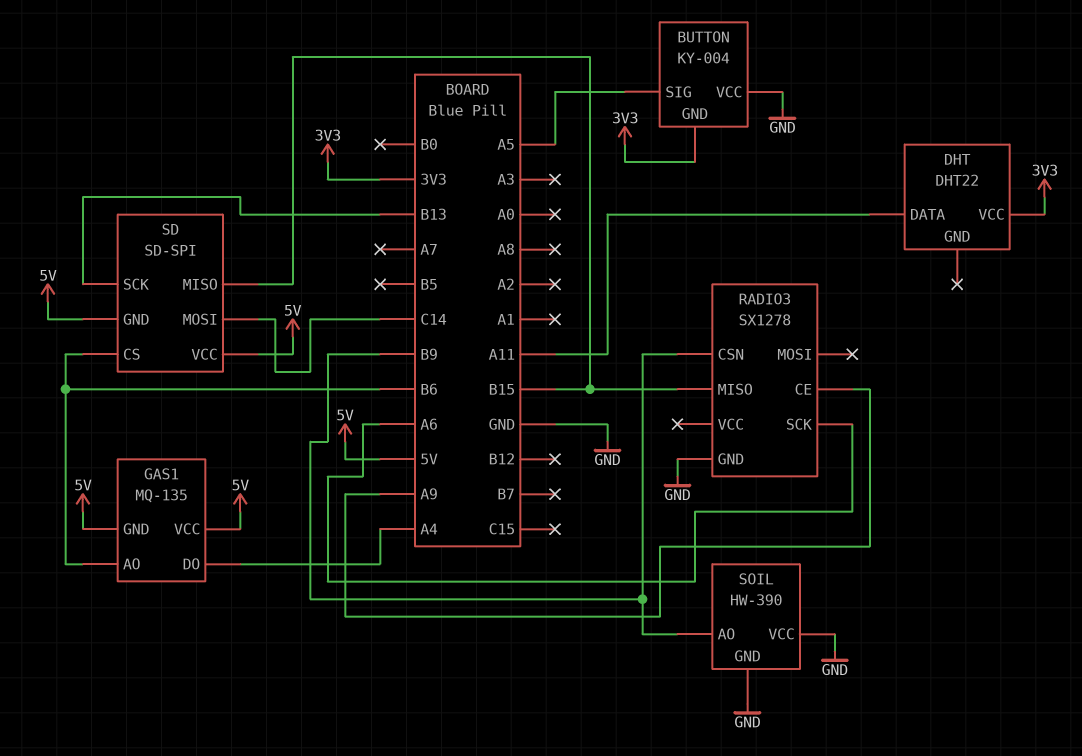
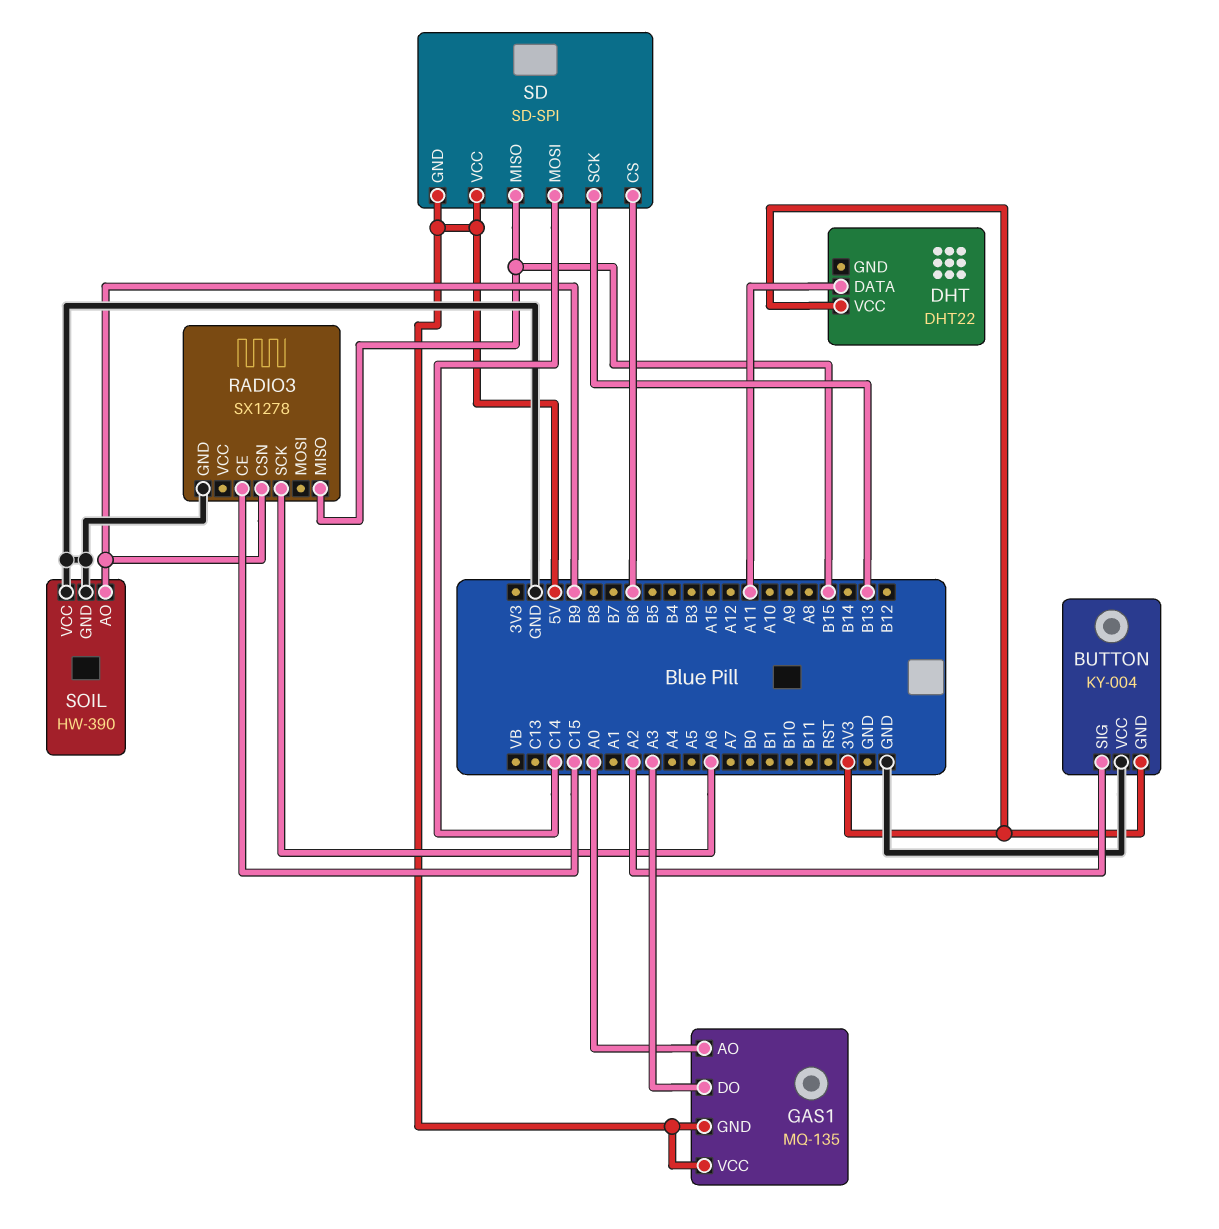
BUTTON pin SIG: A5 -> A2
GAS1 pin AO: B6 -> A0
GAS1 pin DO: A4 -> A3
RADIO3 pin CE: A9 -> C15

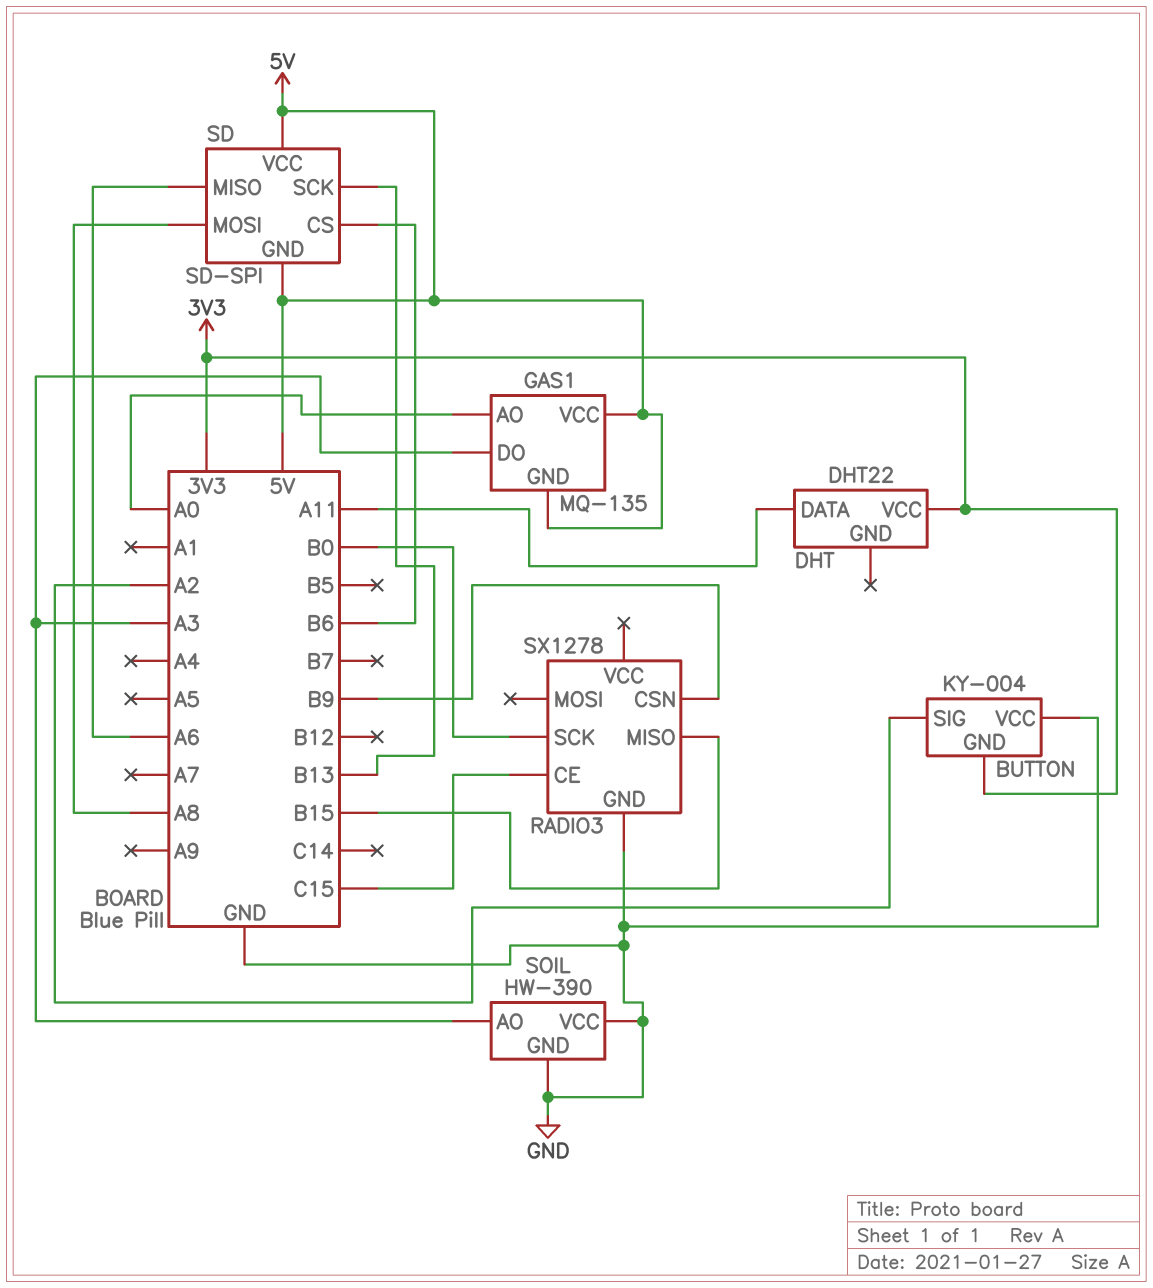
RADIO3 pin SCK: A6 -> B0
SD pin MISO: B15 -> A6
SD pin MOSI: C14 -> A8
SOIL pin AO: B9 -> A3

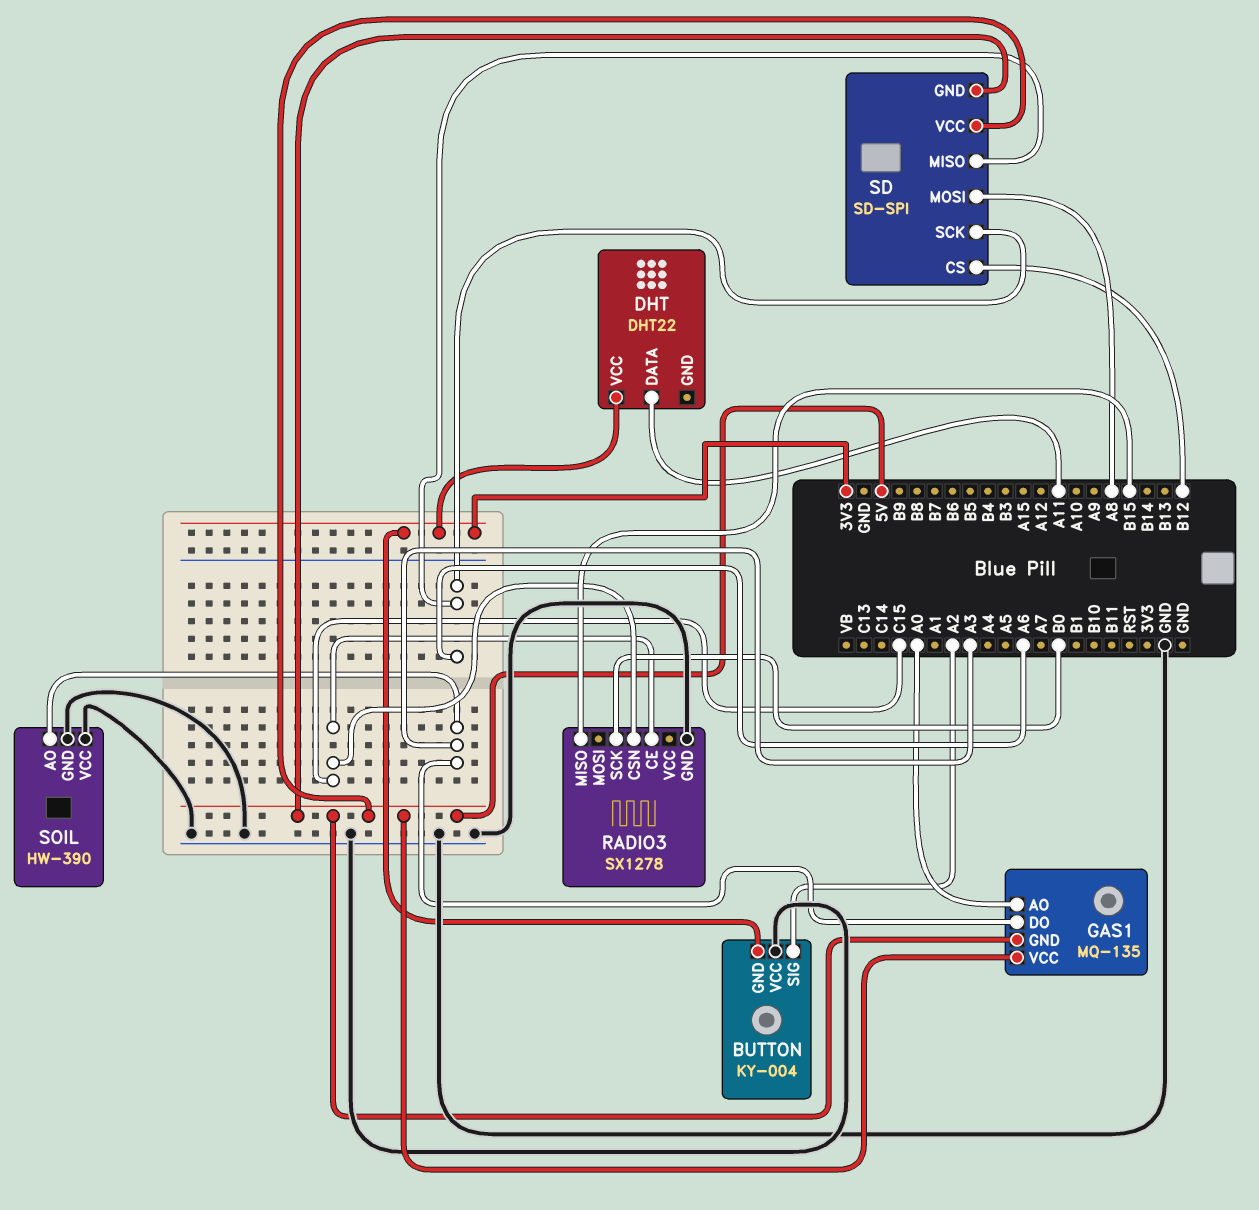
RADIO3 pin CSN: B9 -> C15
SD pin CS: B6 -> B12
SD pin SCK: B13 -> A6

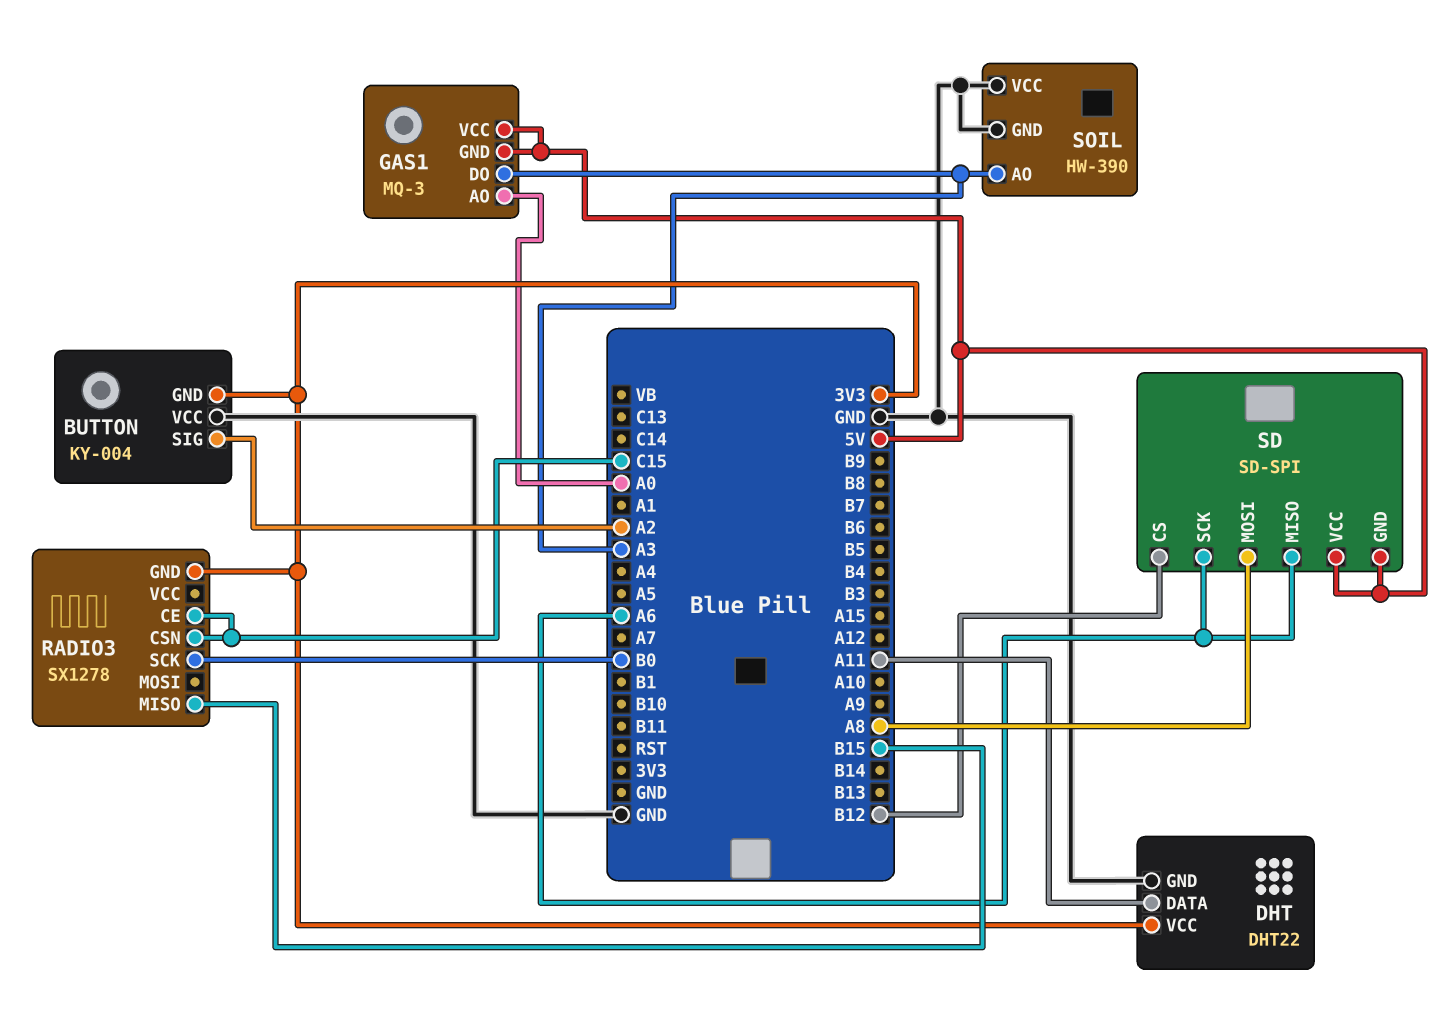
DHT pin GND: none -> GND
GAS1: MQ-135 -> MQ-3
RADIO3 pin GND: GND -> 3V3

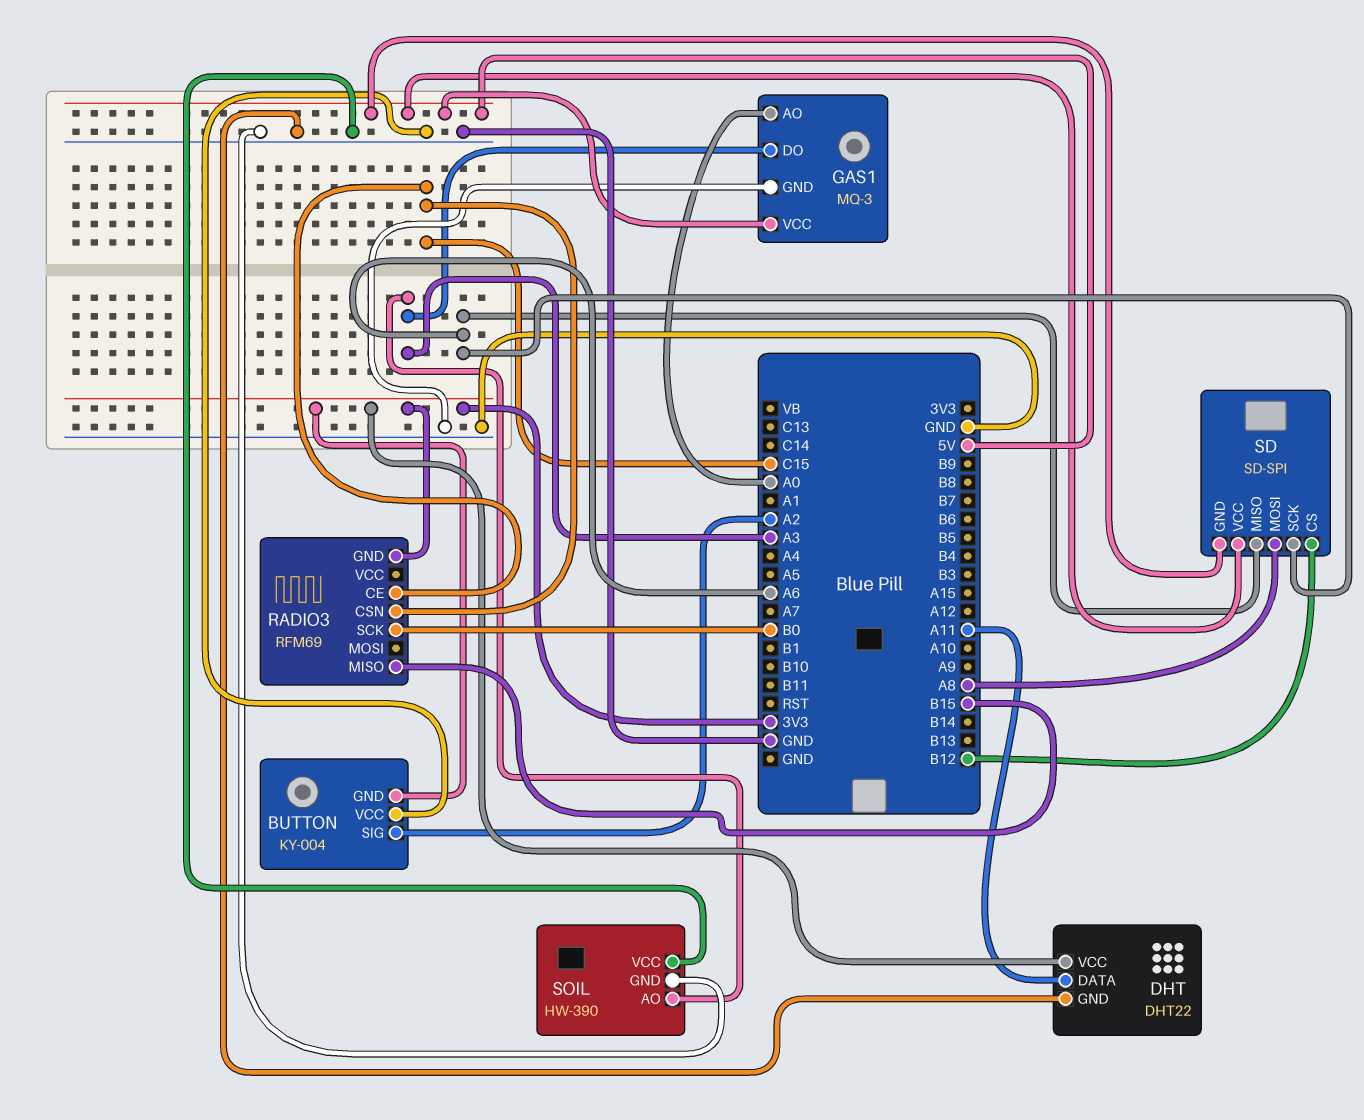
GAS1 pin GND: 5V -> GND
RADIO3: SX1278 -> RFM69

